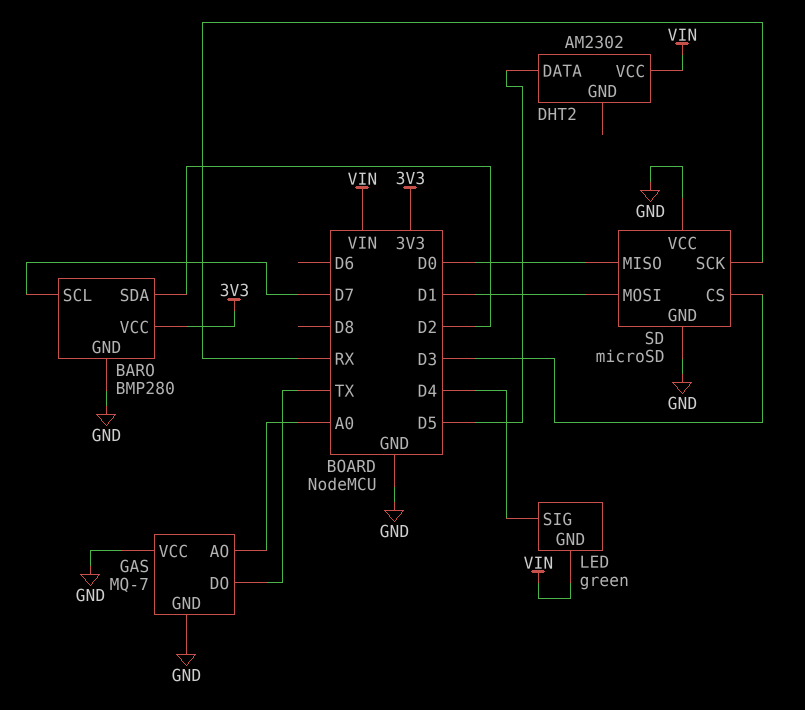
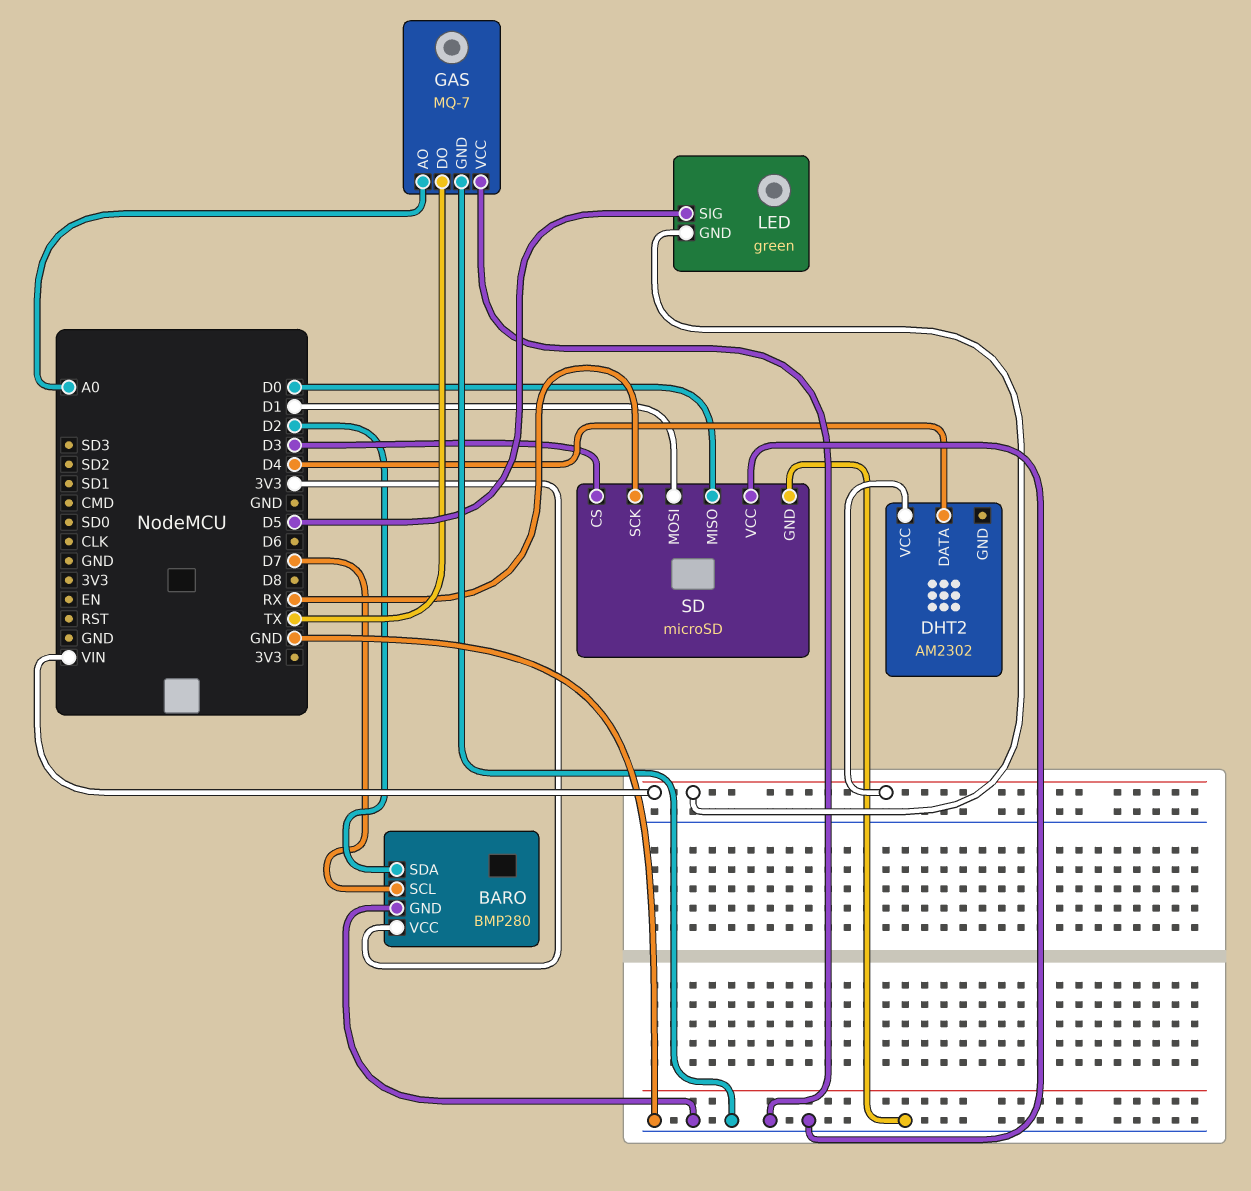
DHT2 pin DATA: D5 -> D4
LED pin SIG: D4 -> D5

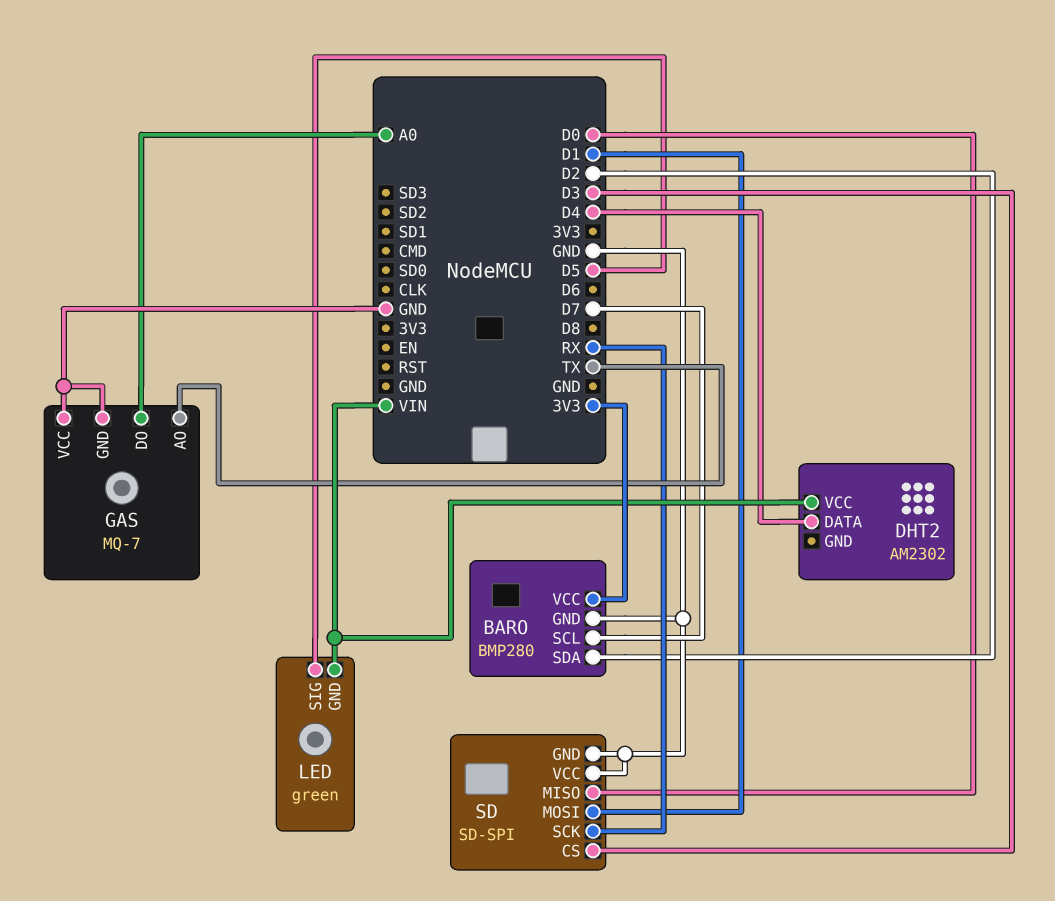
GAS pin AO: A0 -> TX
GAS pin DO: TX -> A0
SD: microSD -> SD-SPI

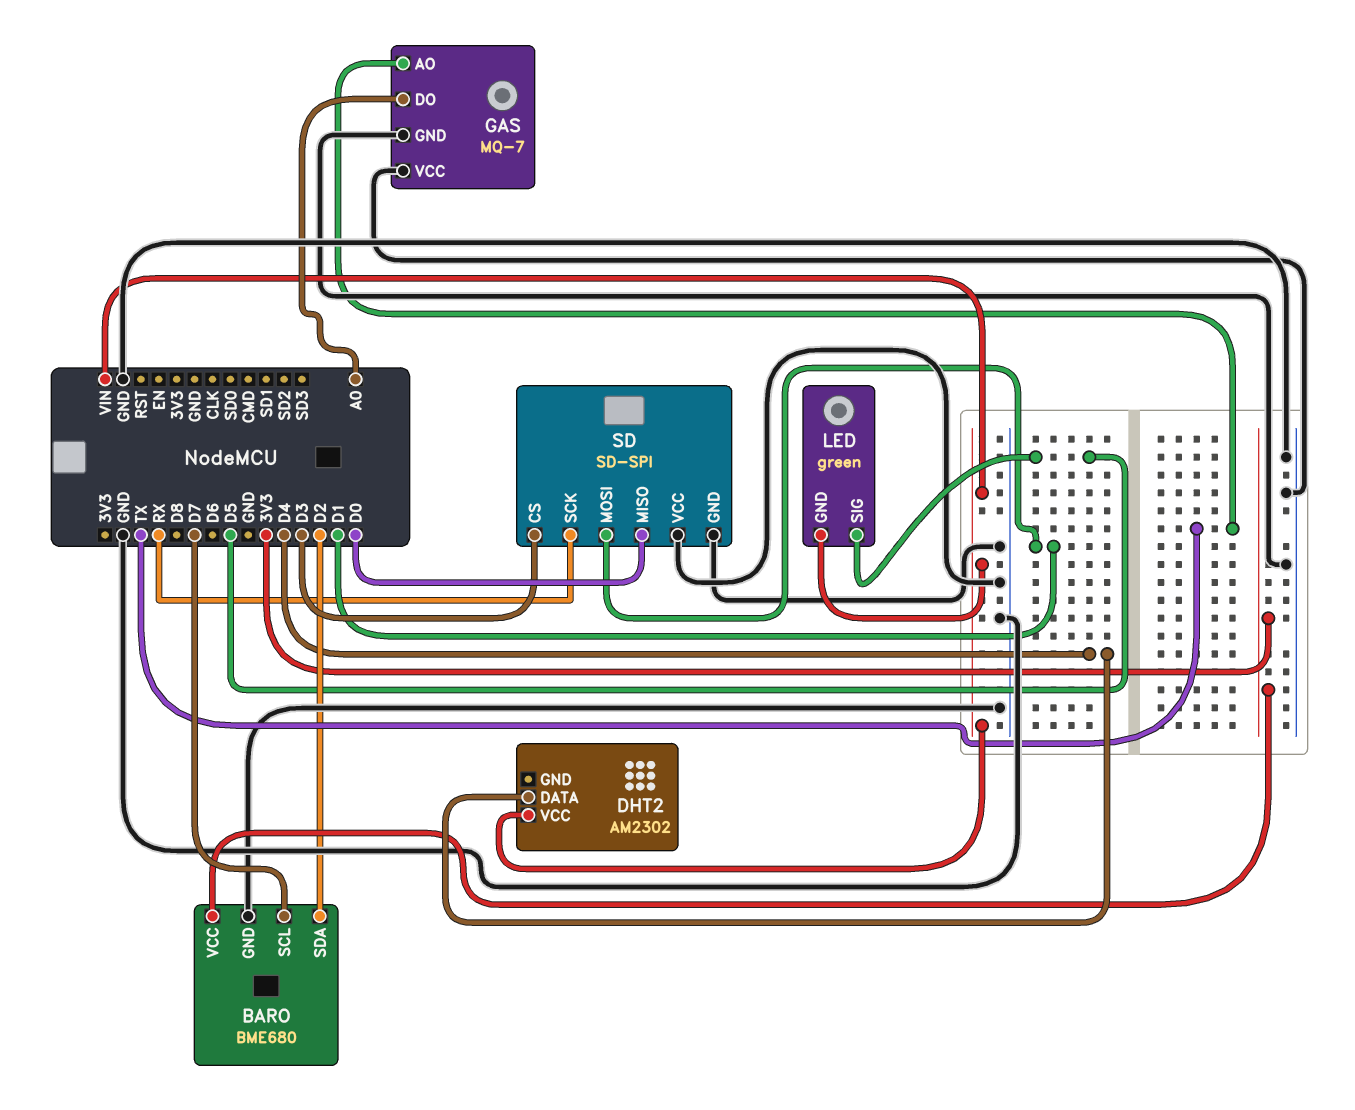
BARO: BMP280 -> BME680

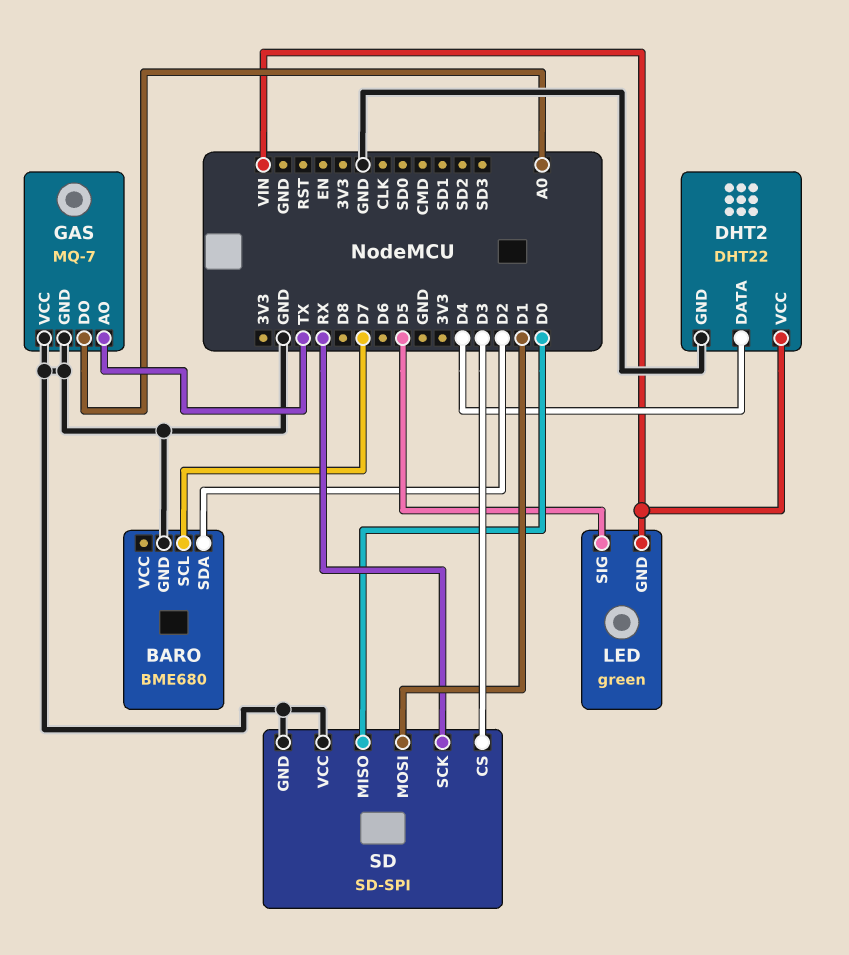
BARO pin VCC: 3V3 -> none
DHT2: AM2302 -> DHT22
DHT2 pin GND: none -> GND

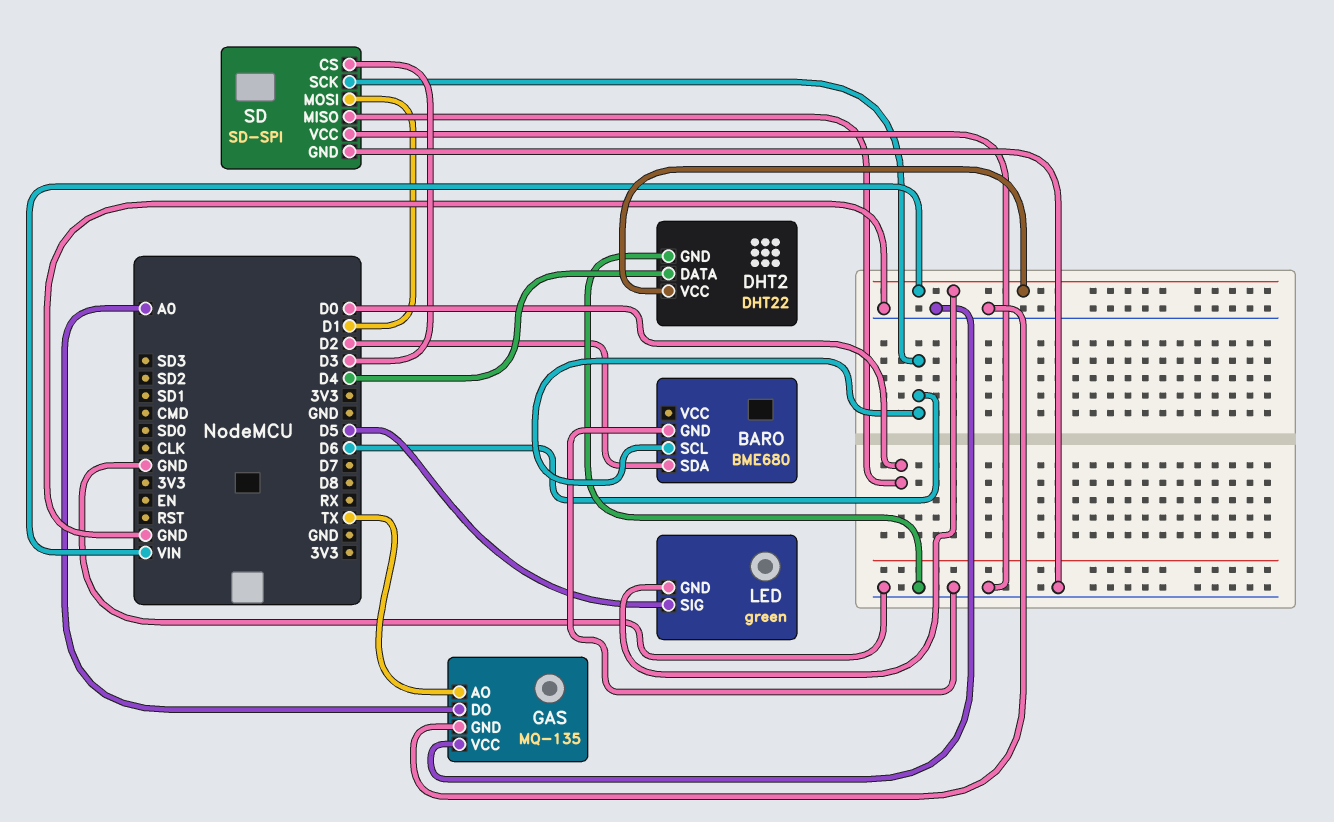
BARO pin SCL: D7 -> D6
GAS: MQ-7 -> MQ-135
SD pin SCK: RX -> D6

